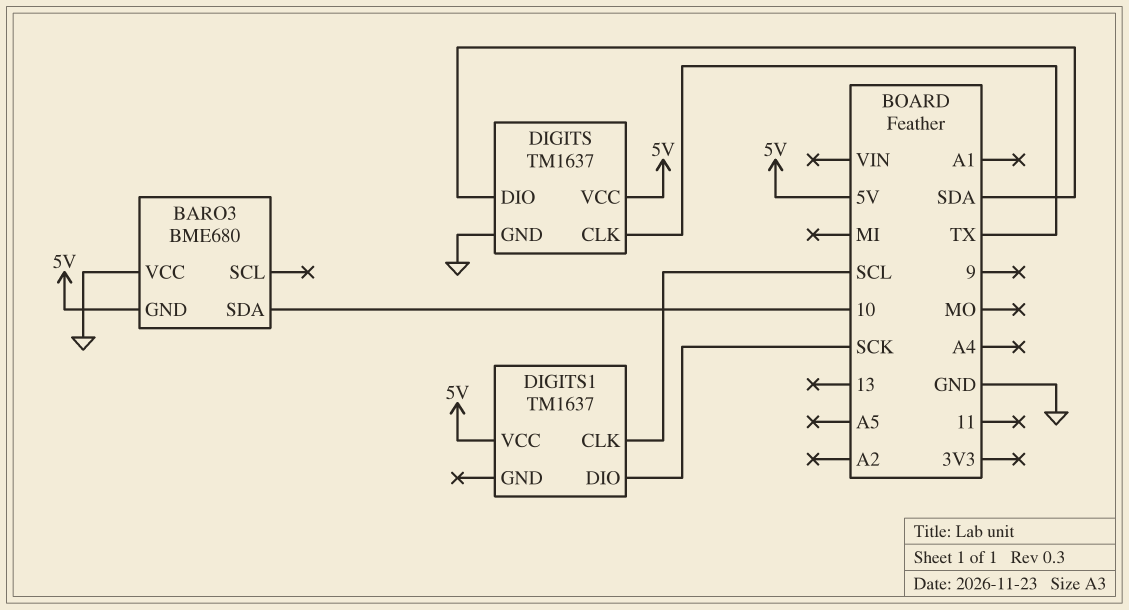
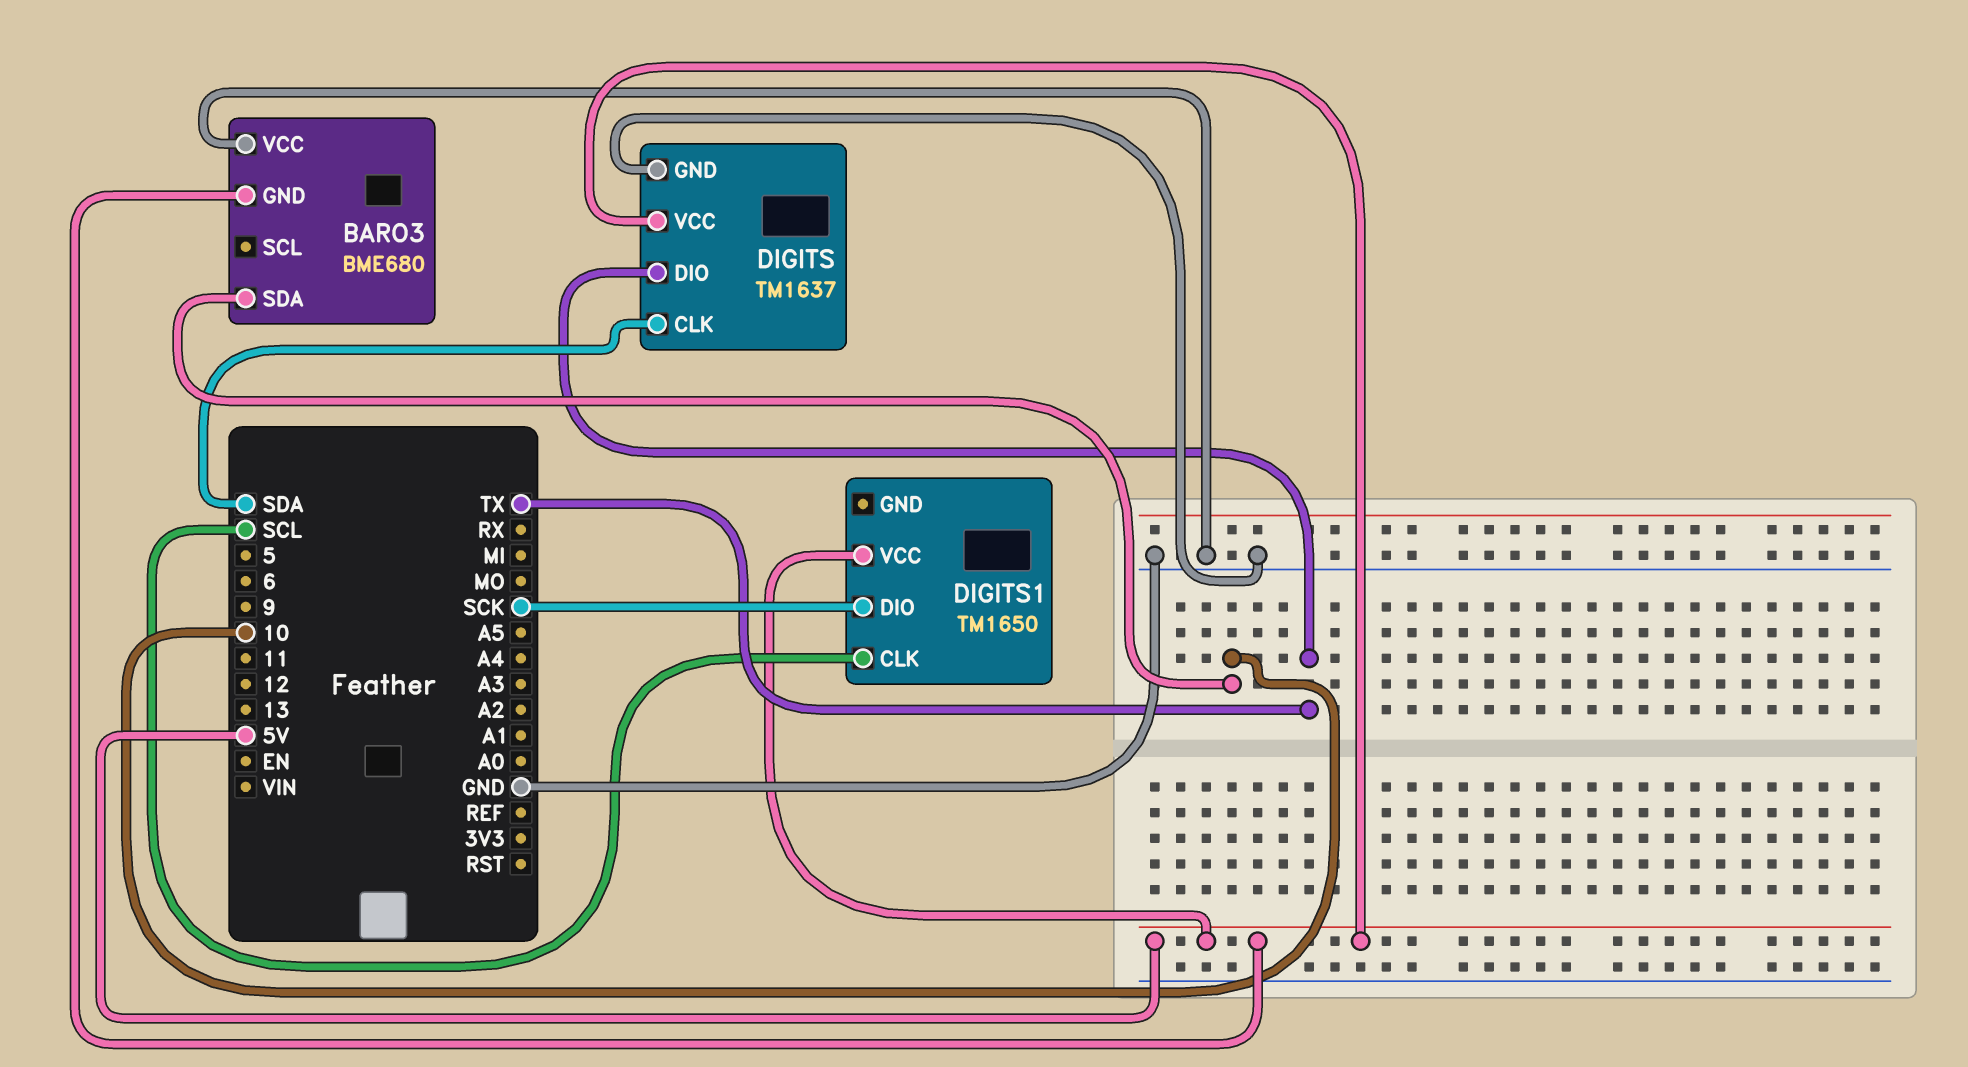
DIGITS pin CLK: TX -> SDA
DIGITS pin DIO: SDA -> TX
DIGITS1: TM1637 -> TM1650

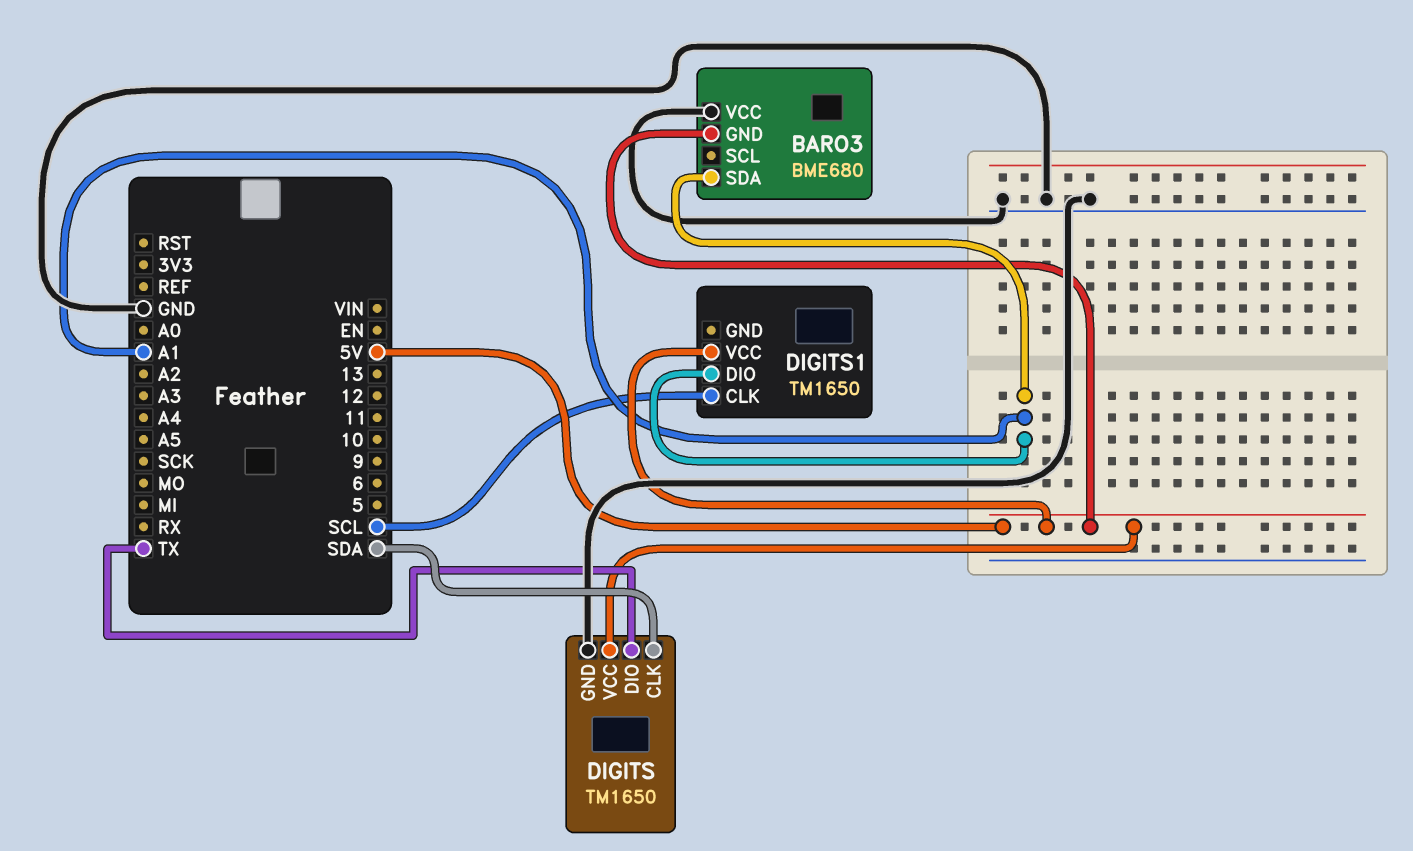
BARO3 pin SDA: 10 -> A1
DIGITS: TM1637 -> TM1650
DIGITS1 pin DIO: SCK -> A1

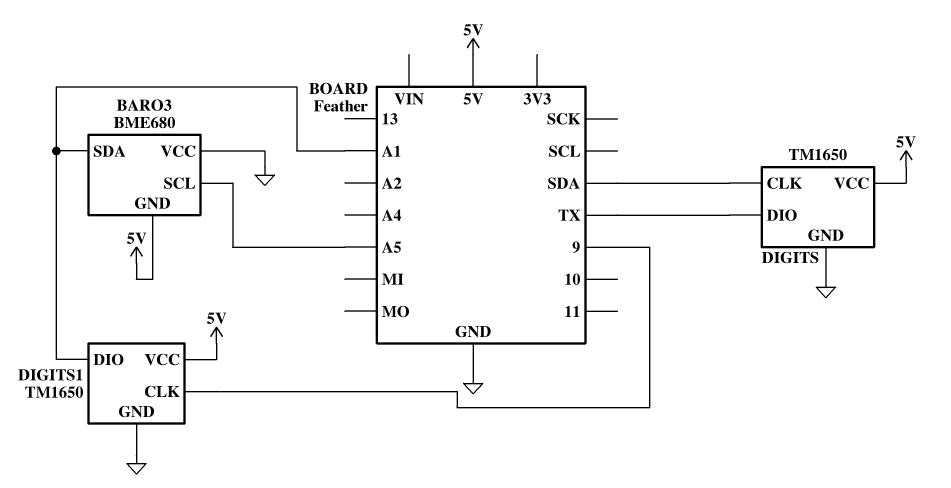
BARO3 pin SCL: none -> A5
DIGITS1 pin CLK: SCL -> 9
DIGITS1 pin GND: none -> GND

